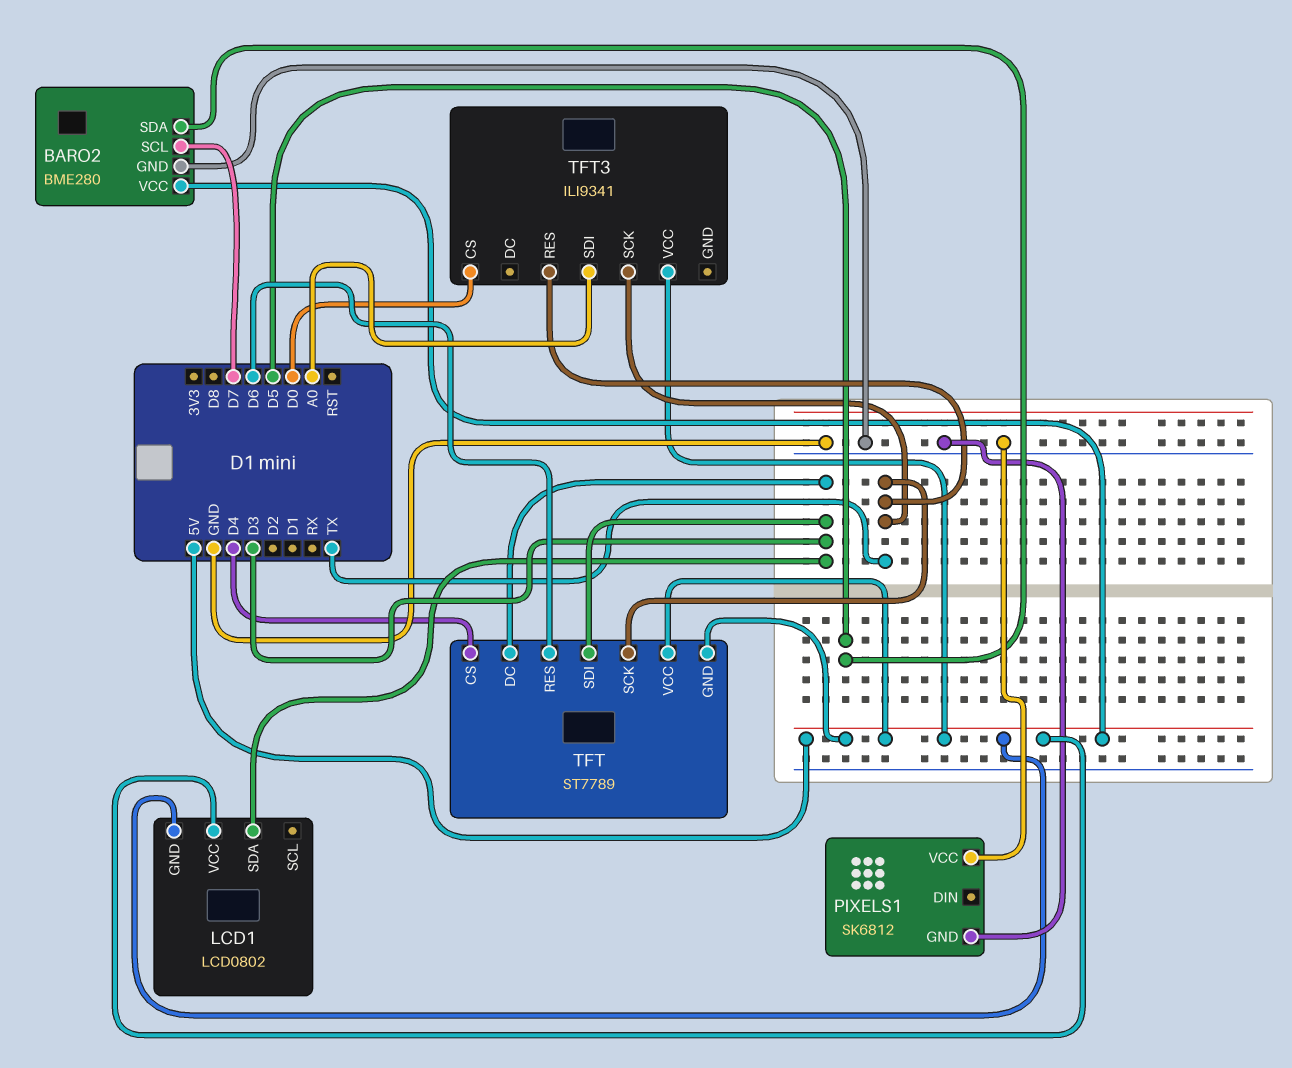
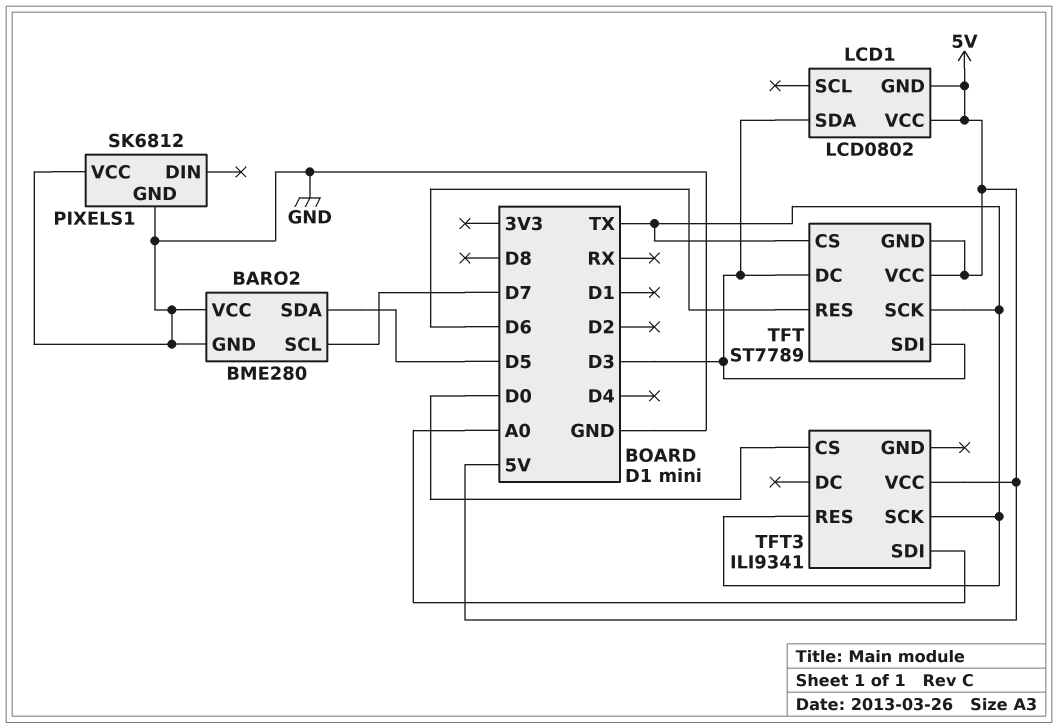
BARO2 pin VCC: 5V -> GND
TFT pin CS: D4 -> TX

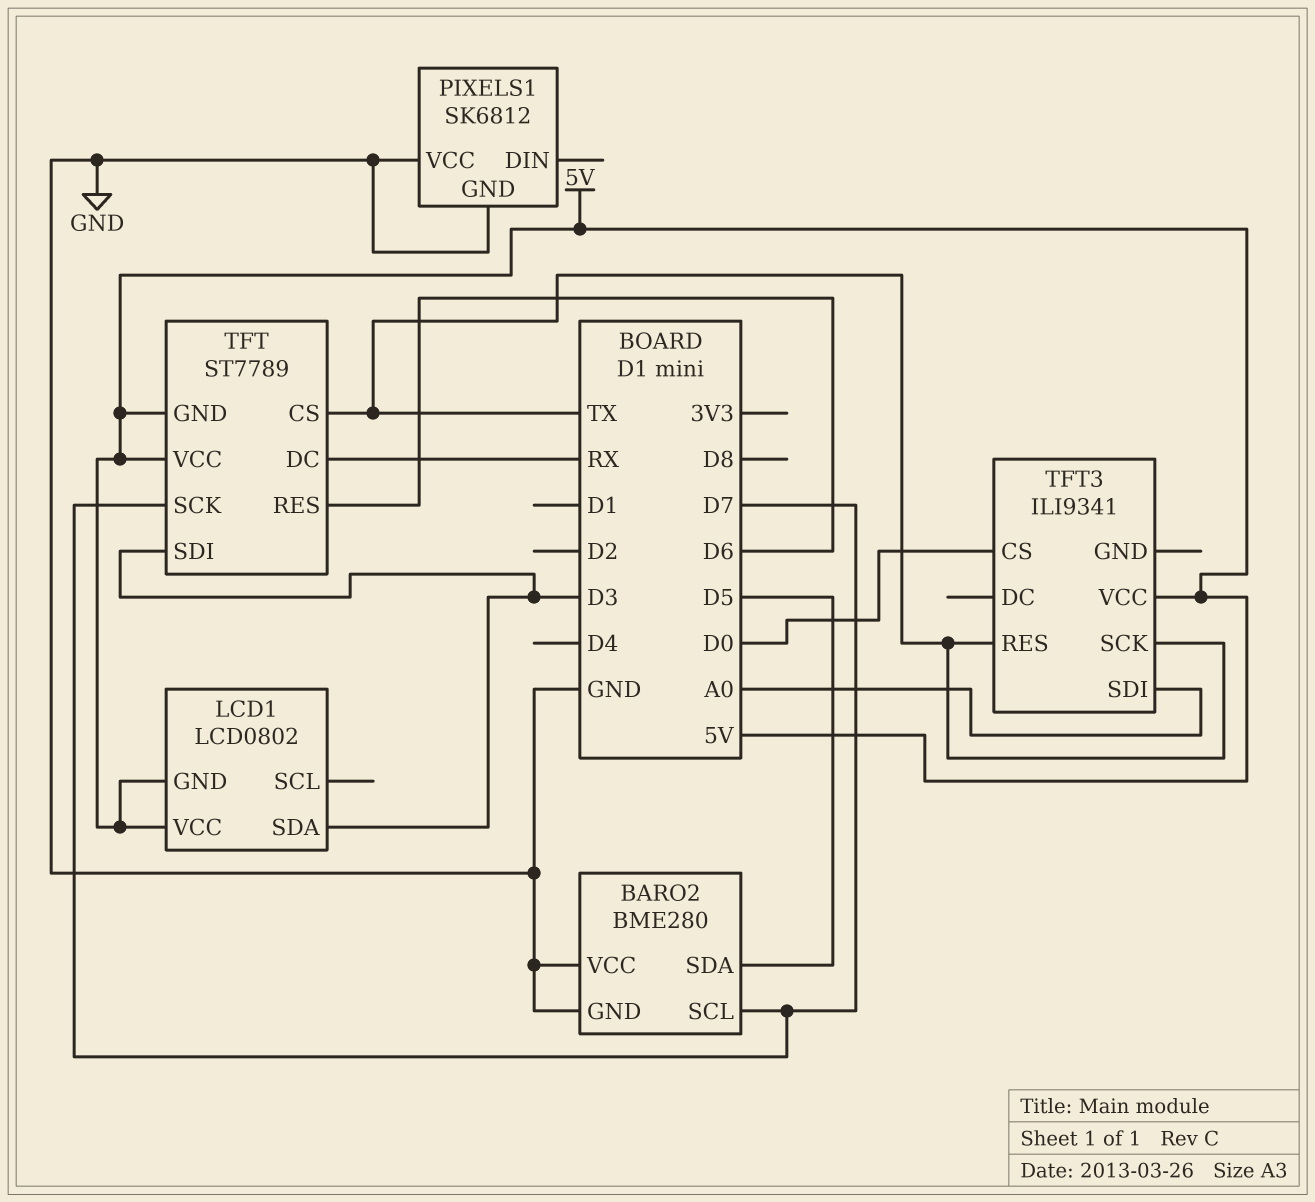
TFT pin DC: D3 -> RX
TFT pin SCK: TX -> D7

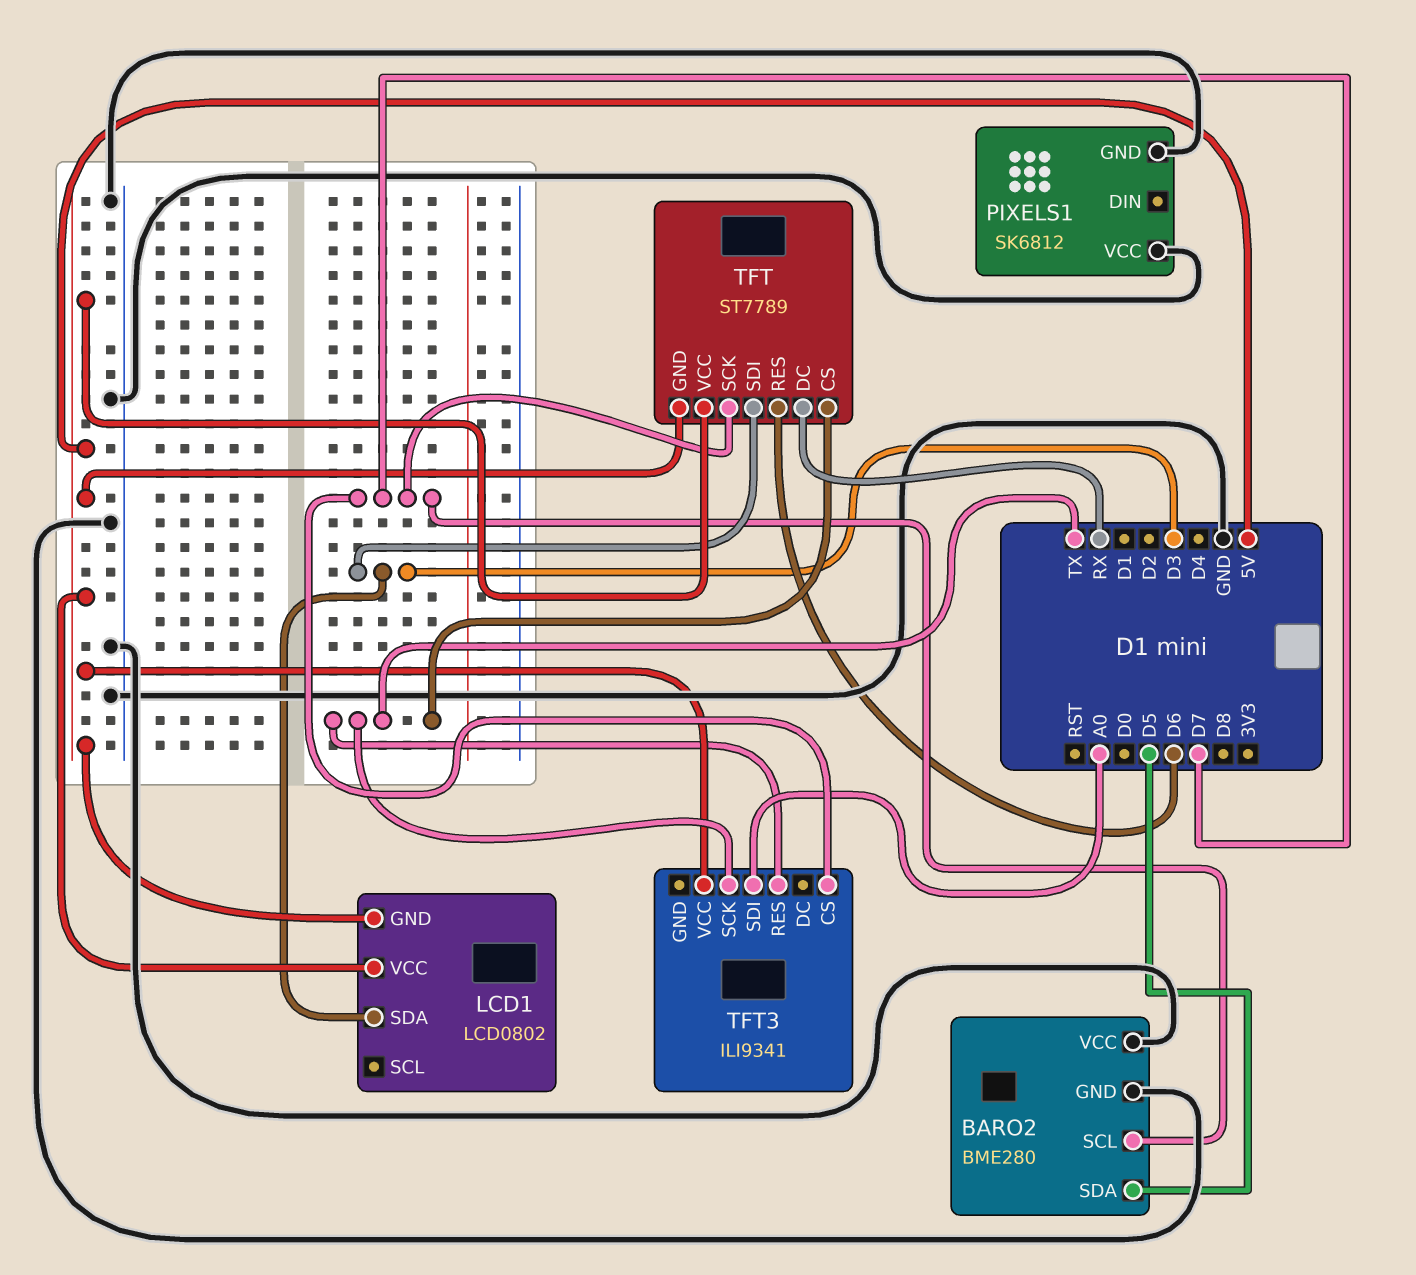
TFT3 pin CS: D0 -> D7

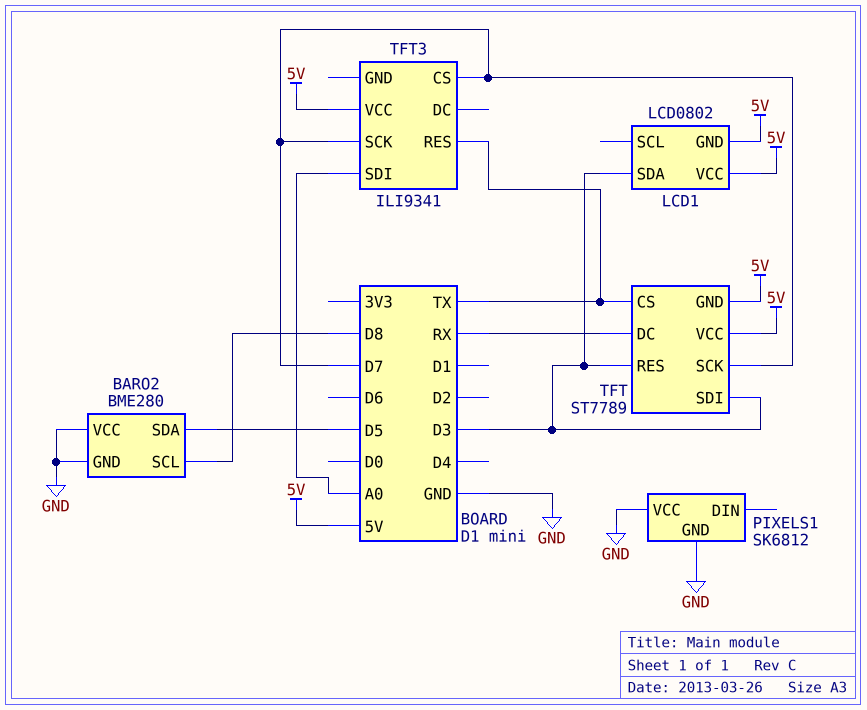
BARO2 pin SCL: D7 -> D8
TFT pin RES: D6 -> D3
TFT3 pin SCK: TX -> D7

